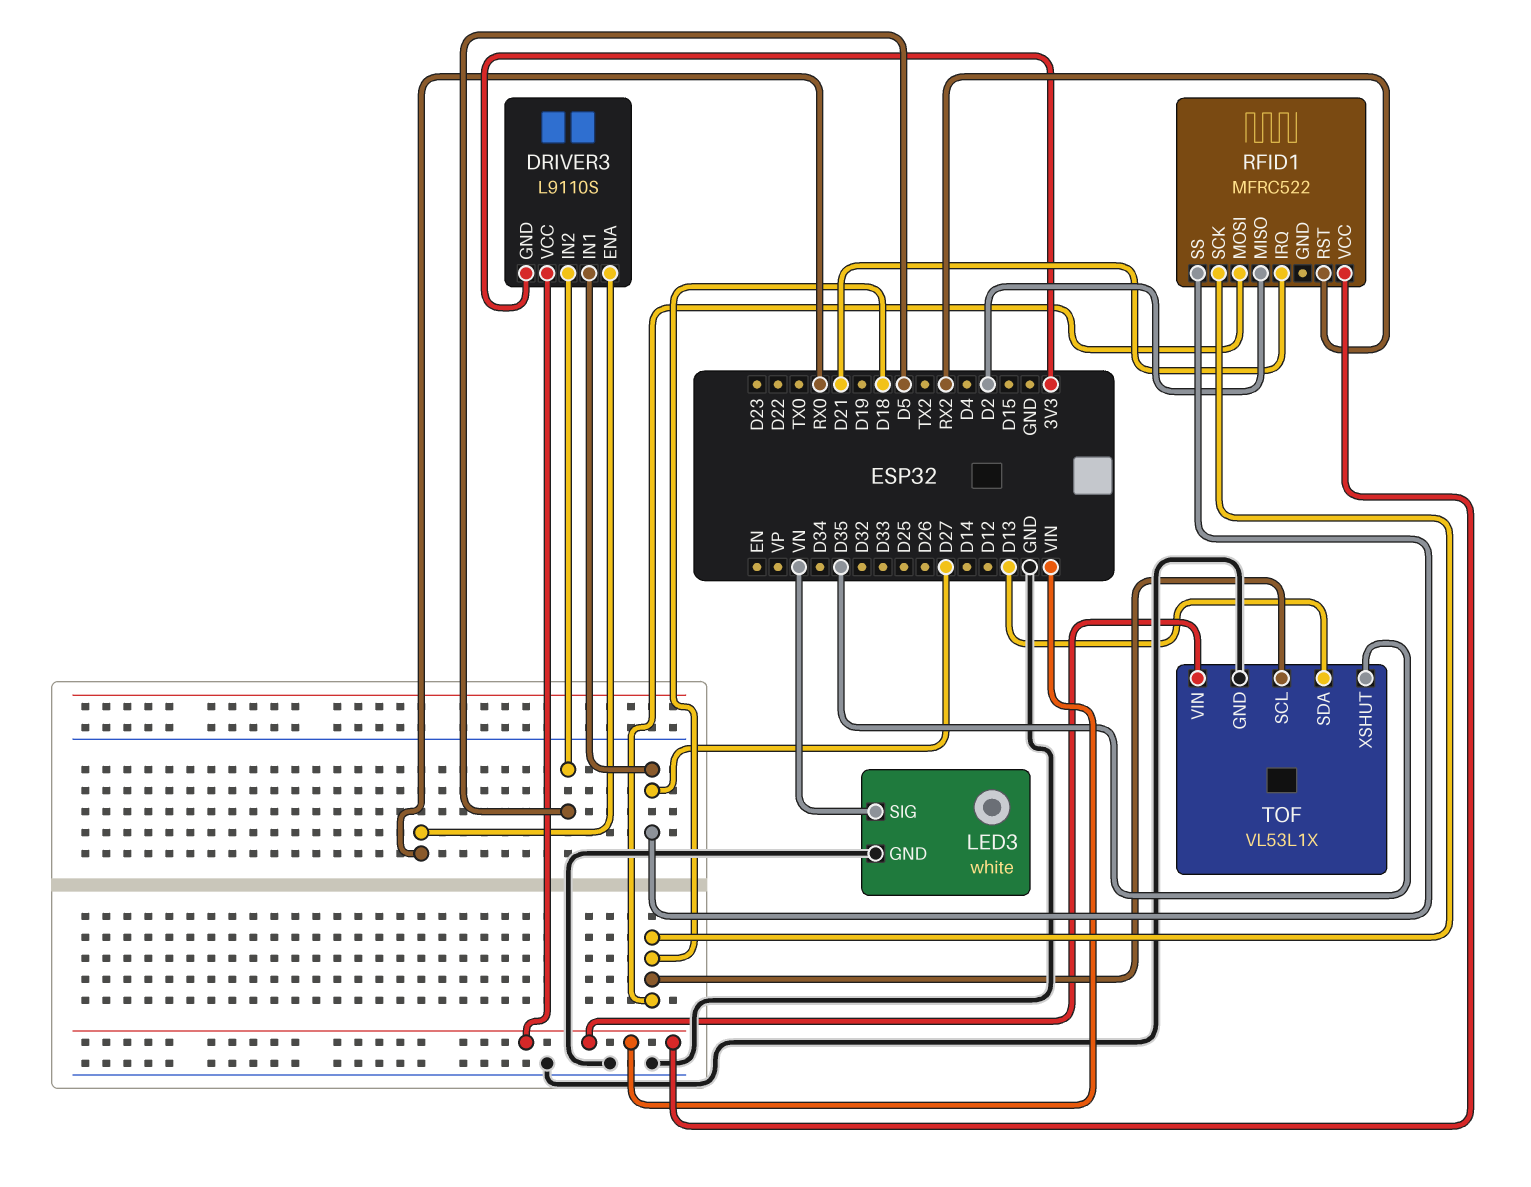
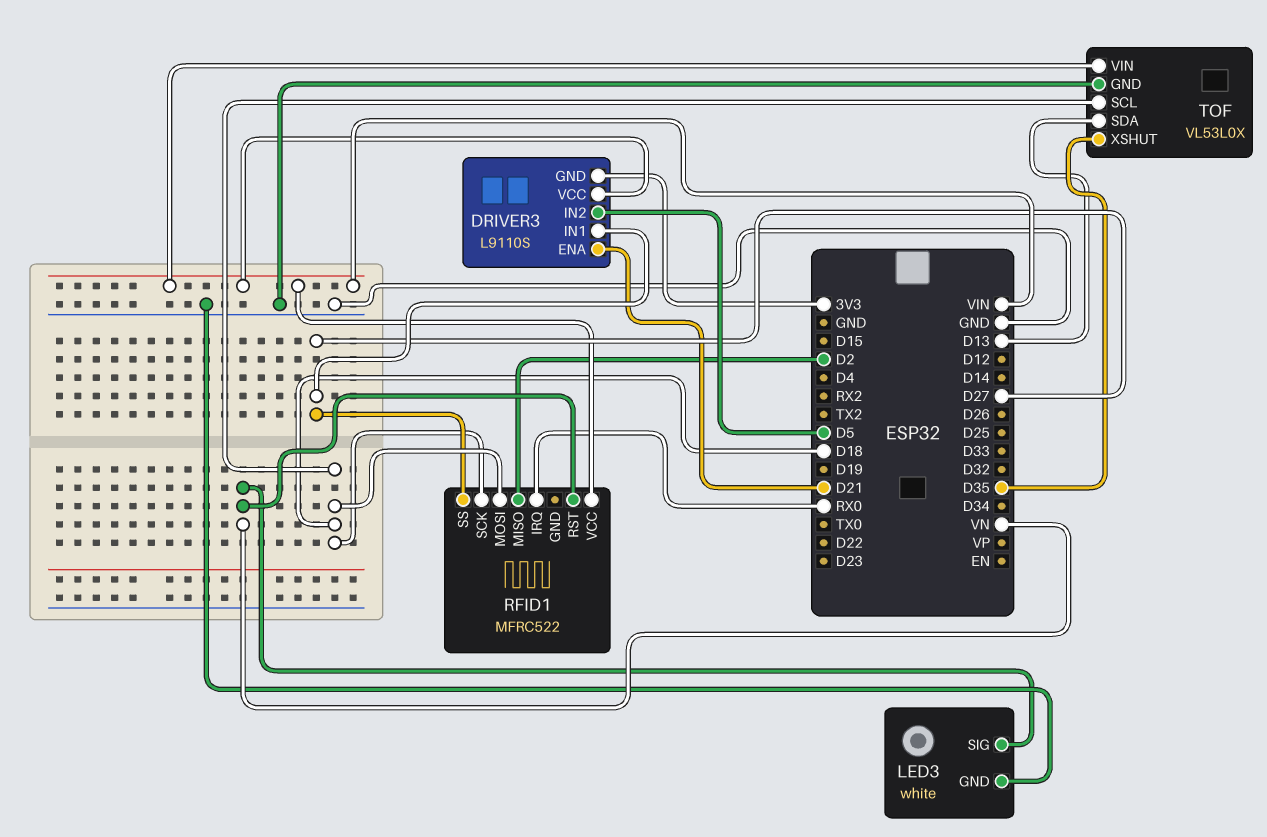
DRIVER3 pin ENA: RX0 -> D21
RFID1 pin IRQ: D21 -> RX0
RFID1 pin RST: RX2 -> VN
TOF: VL53L1X -> VL53L0X

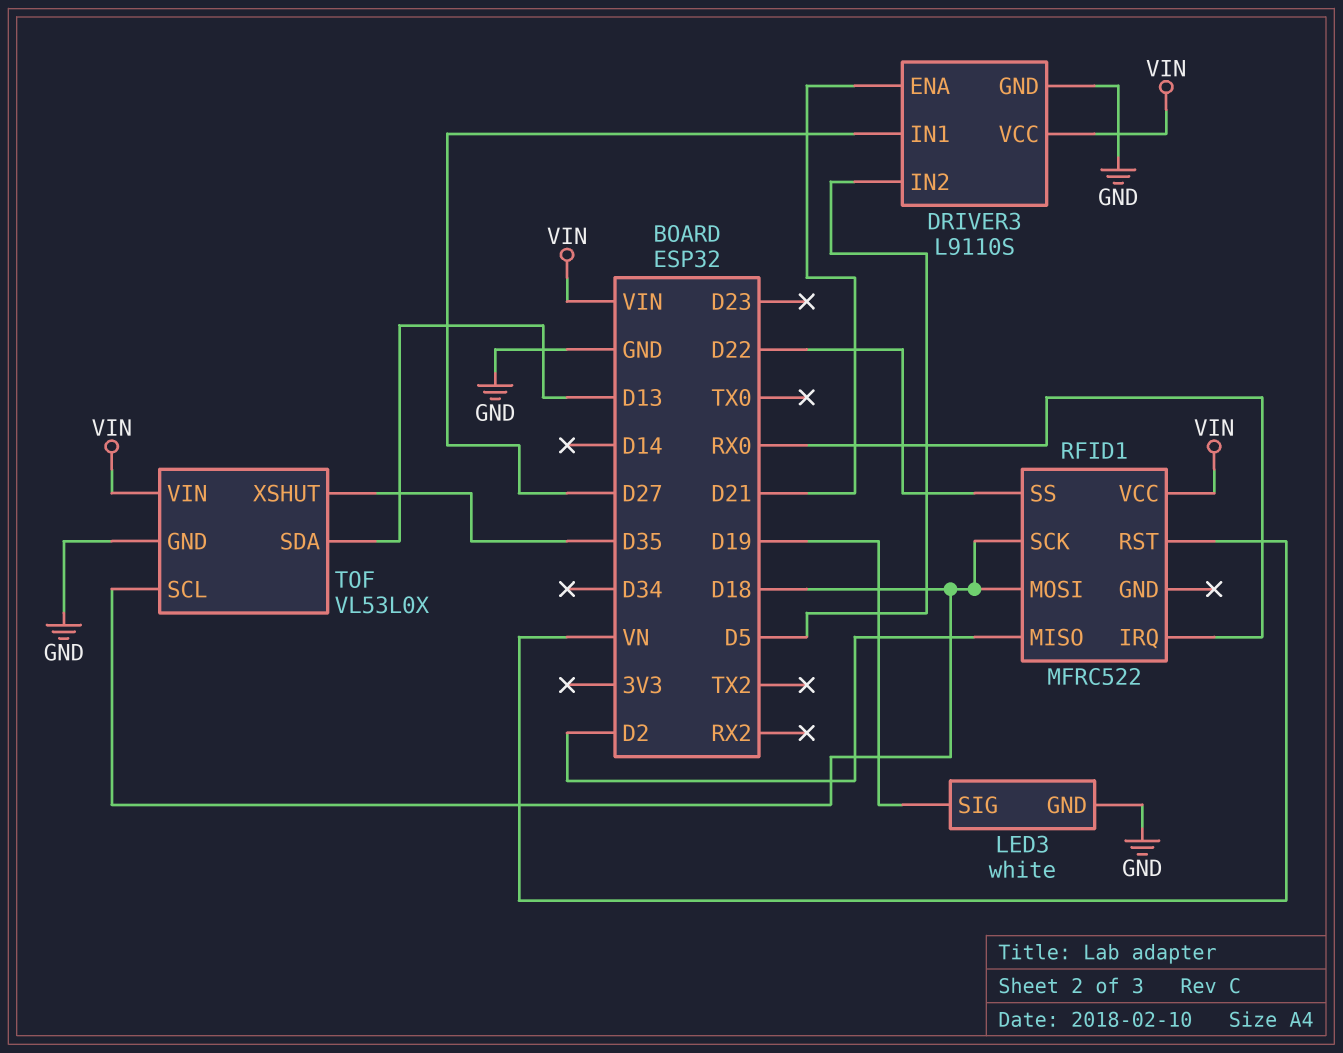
DRIVER3 pin GND: 3V3 -> GND
LED3 pin SIG: VN -> D19
RFID1 pin SS: D27 -> D22

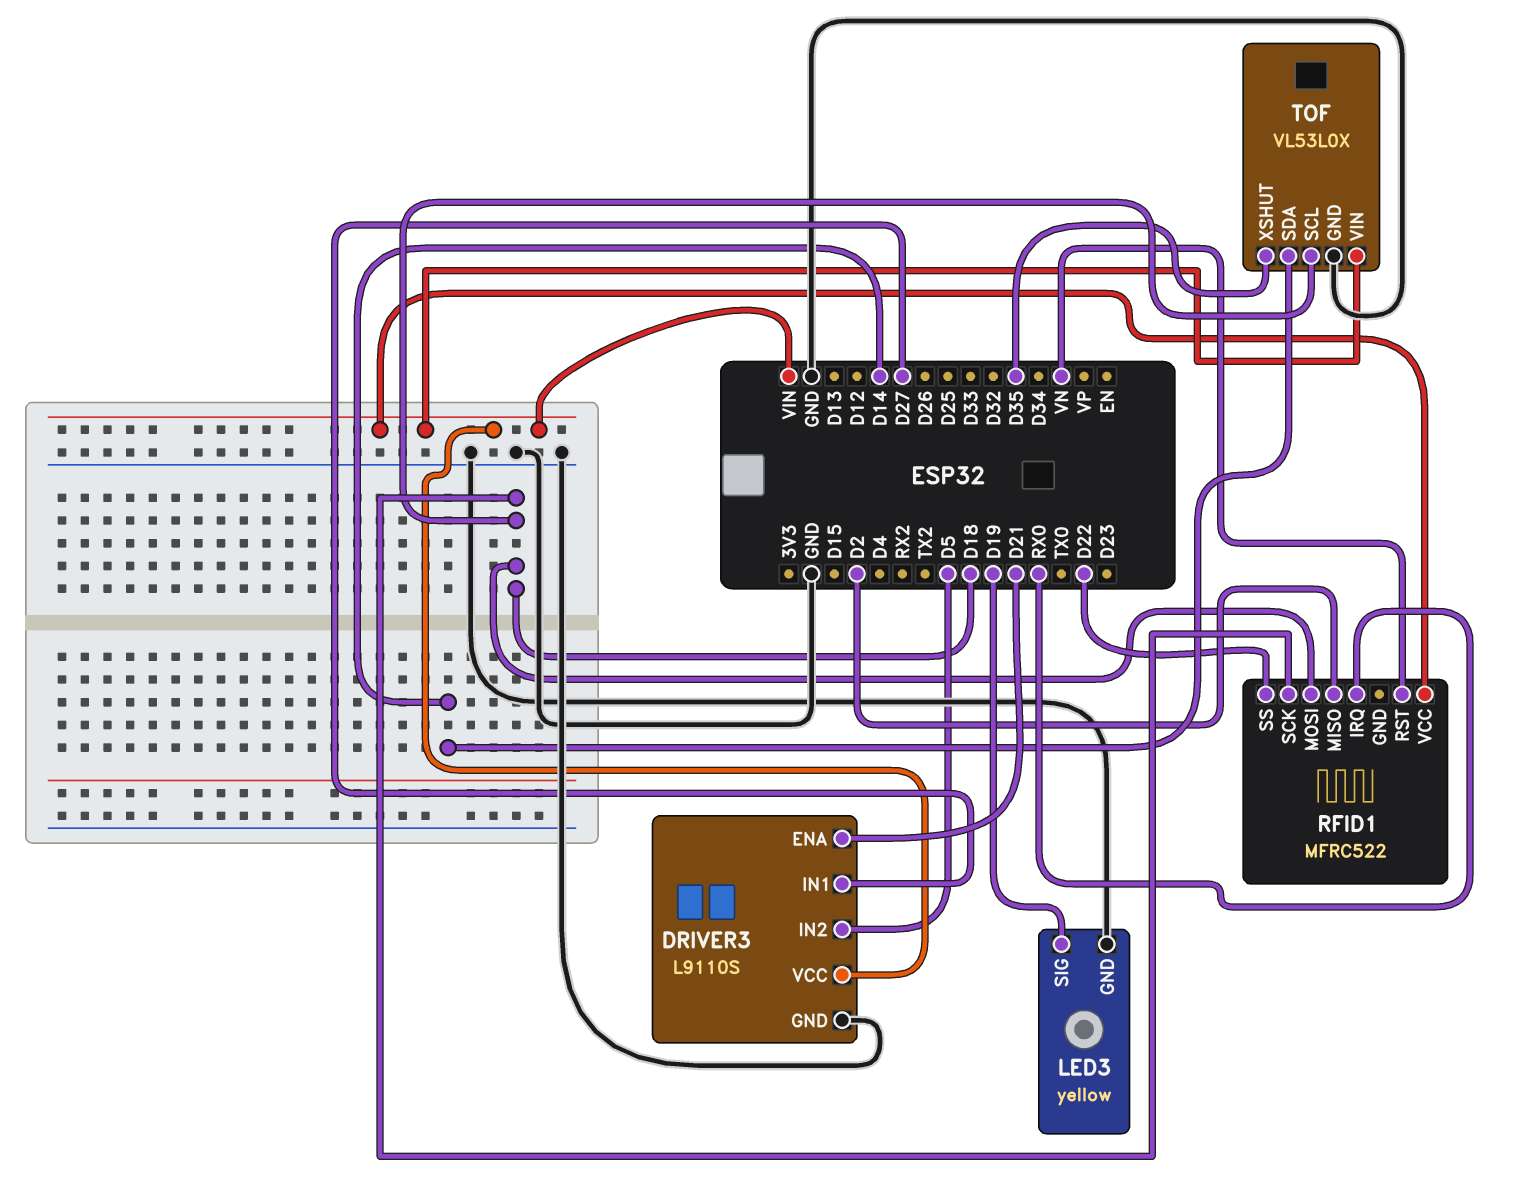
LED3: white -> yellow
TOF pin SDA: D13 -> D14

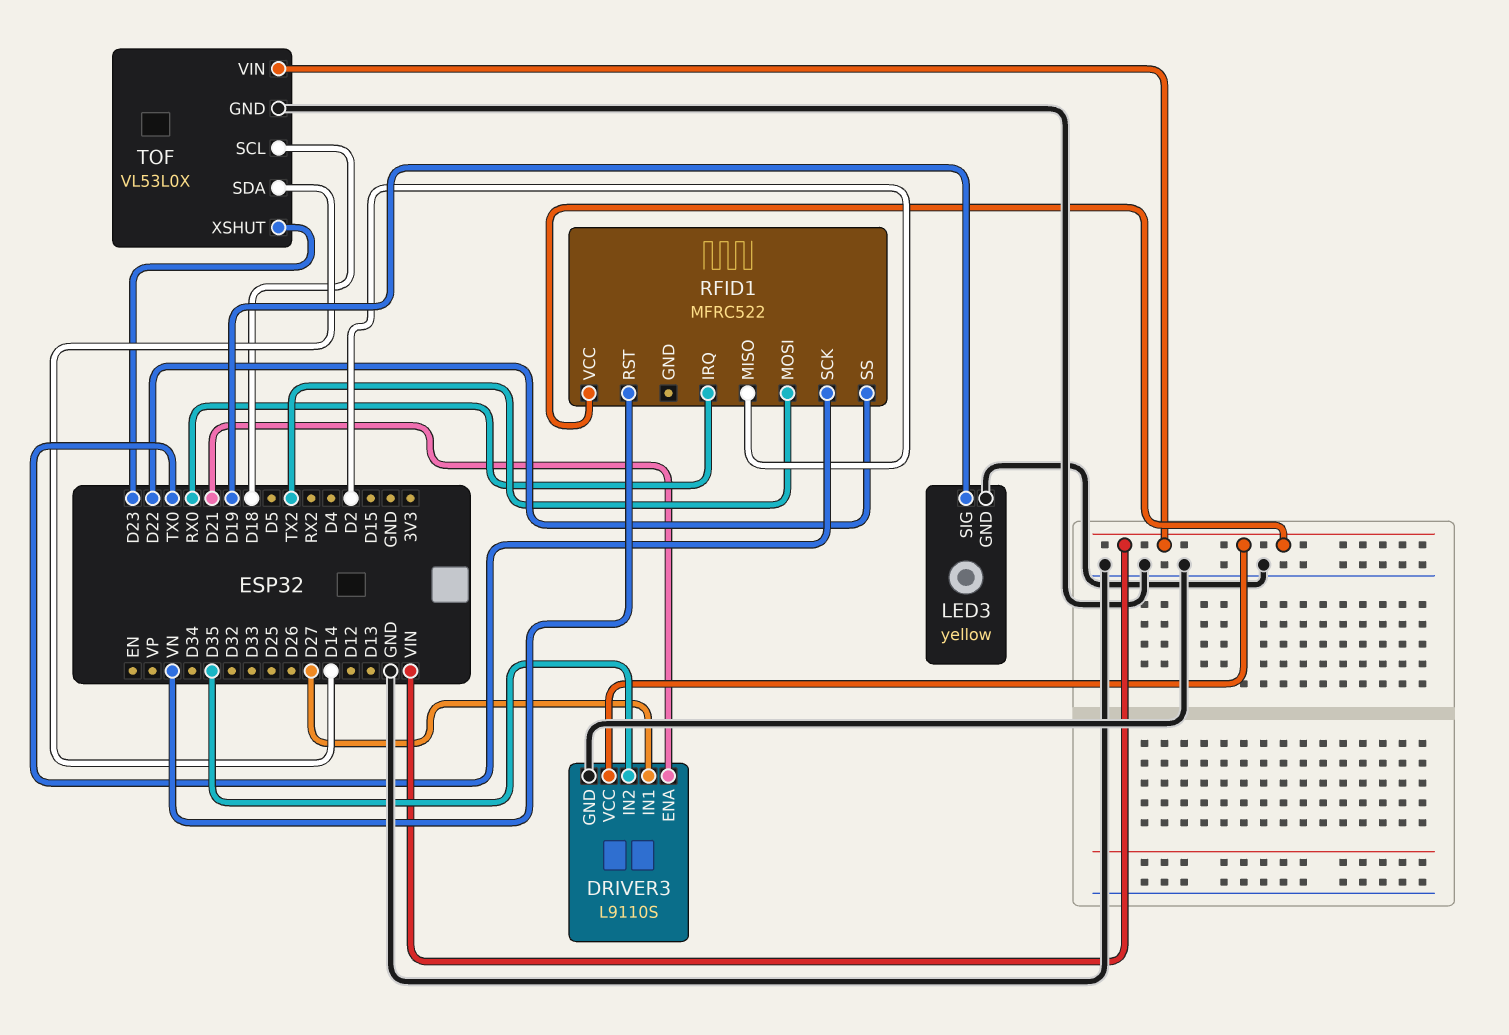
DRIVER3 pin IN2: D5 -> D35
RFID1 pin MOSI: D18 -> TX2
RFID1 pin SCK: D18 -> TX0
TOF pin XSHUT: D35 -> D23

